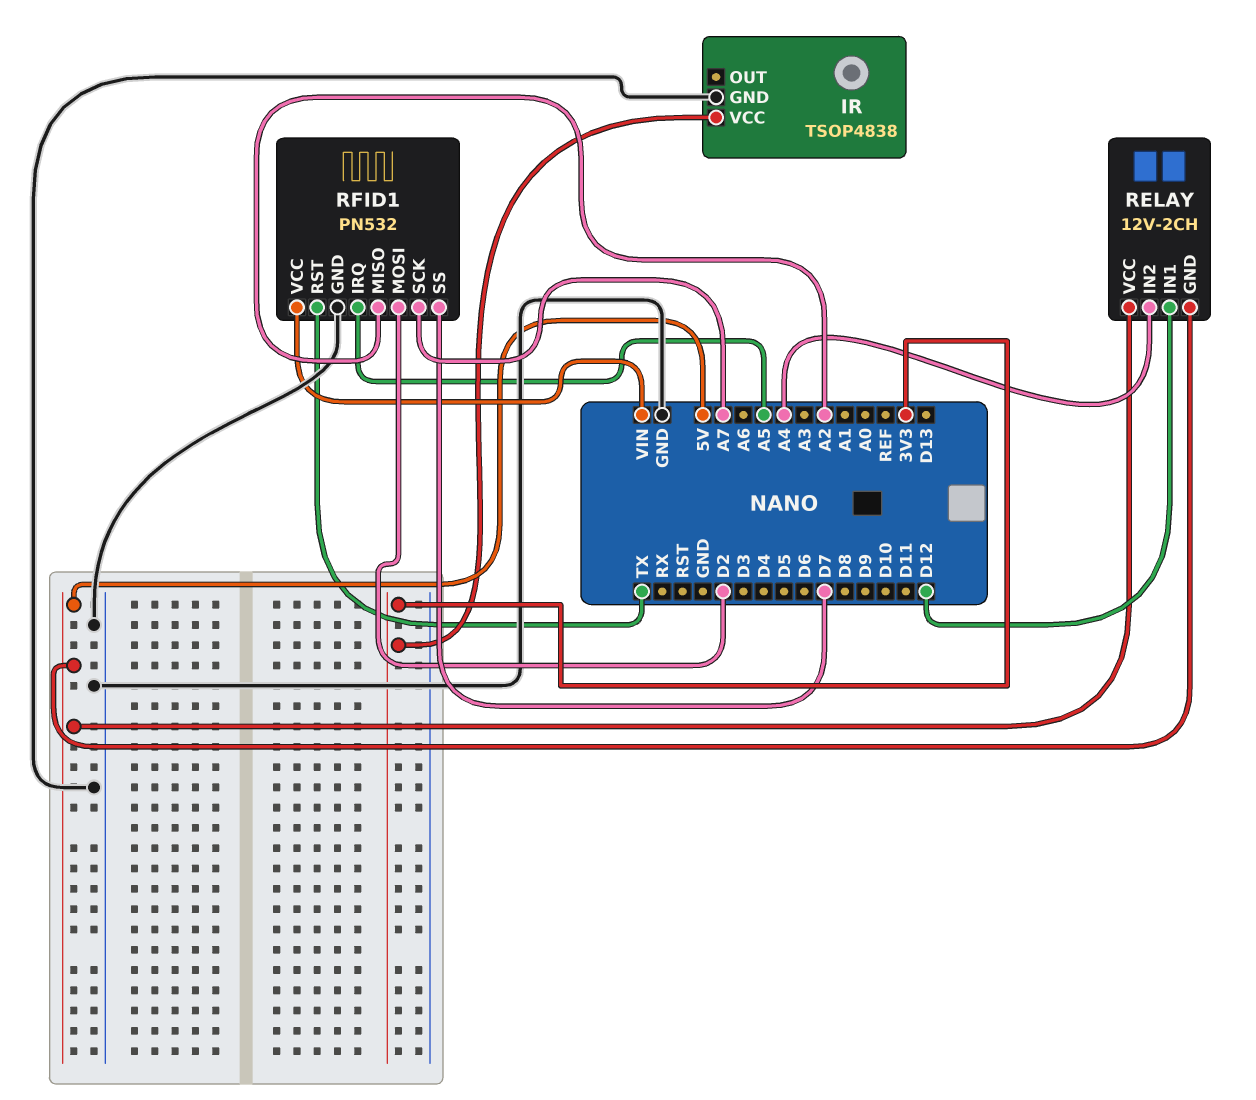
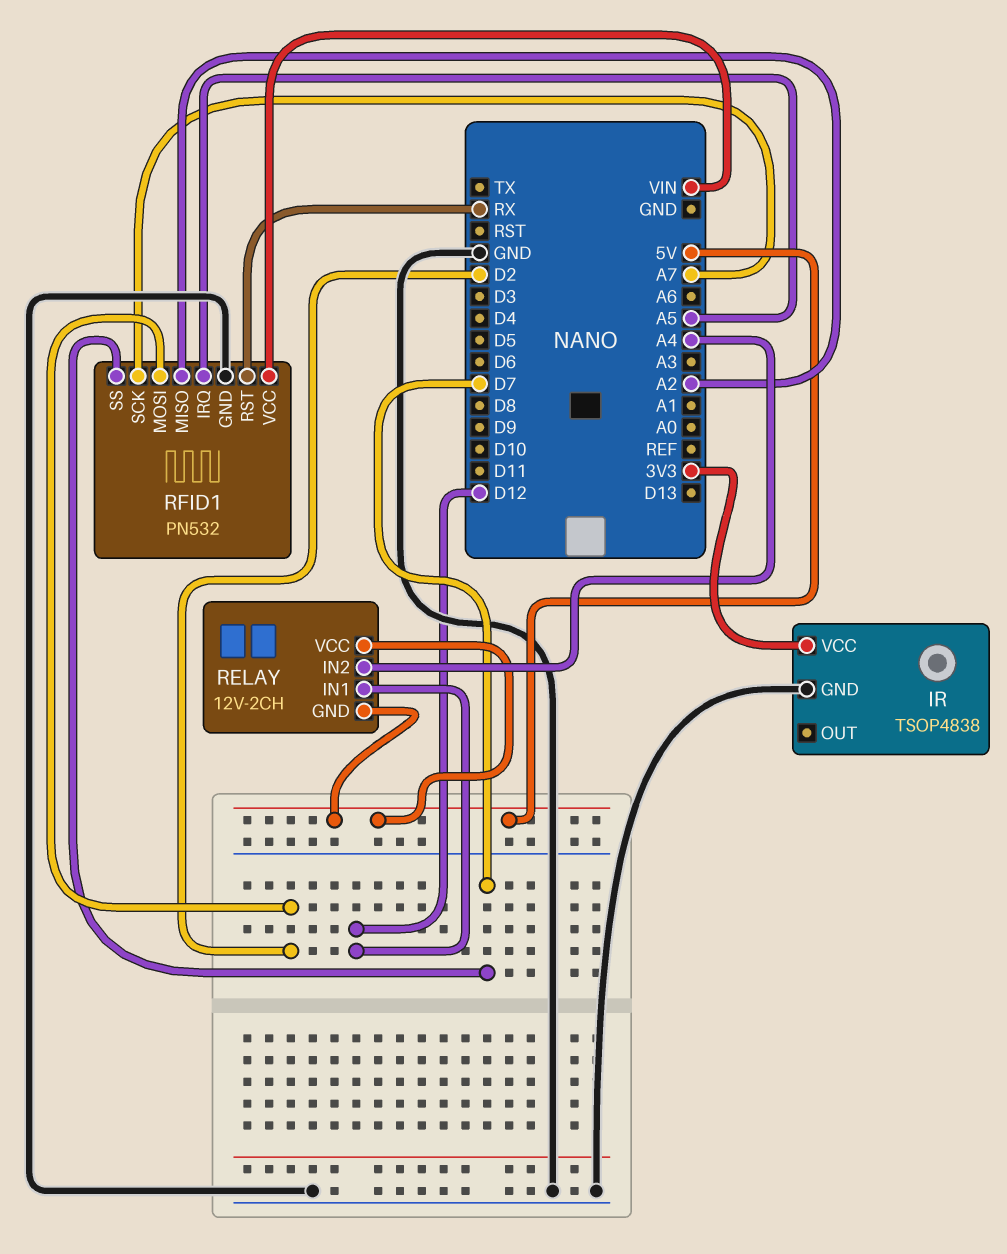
RFID1 pin RST: TX -> RX

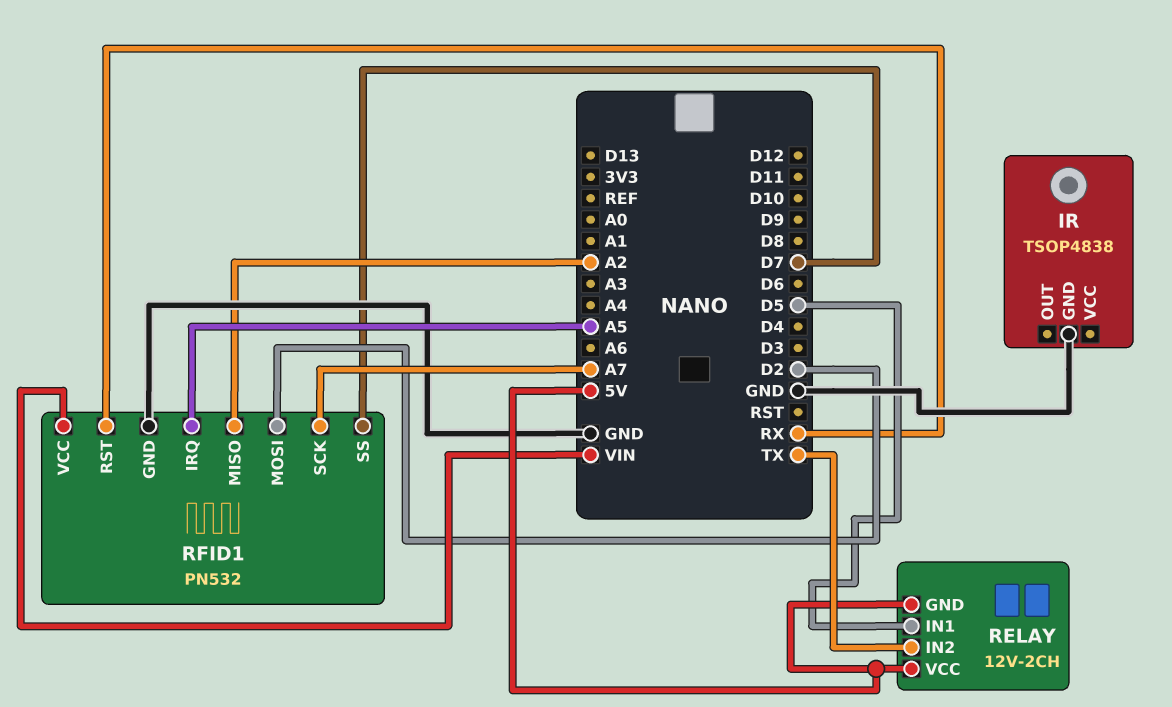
IR pin VCC: 3V3 -> none
RELAY pin IN1: D12 -> D5
RELAY pin IN2: A4 -> TX

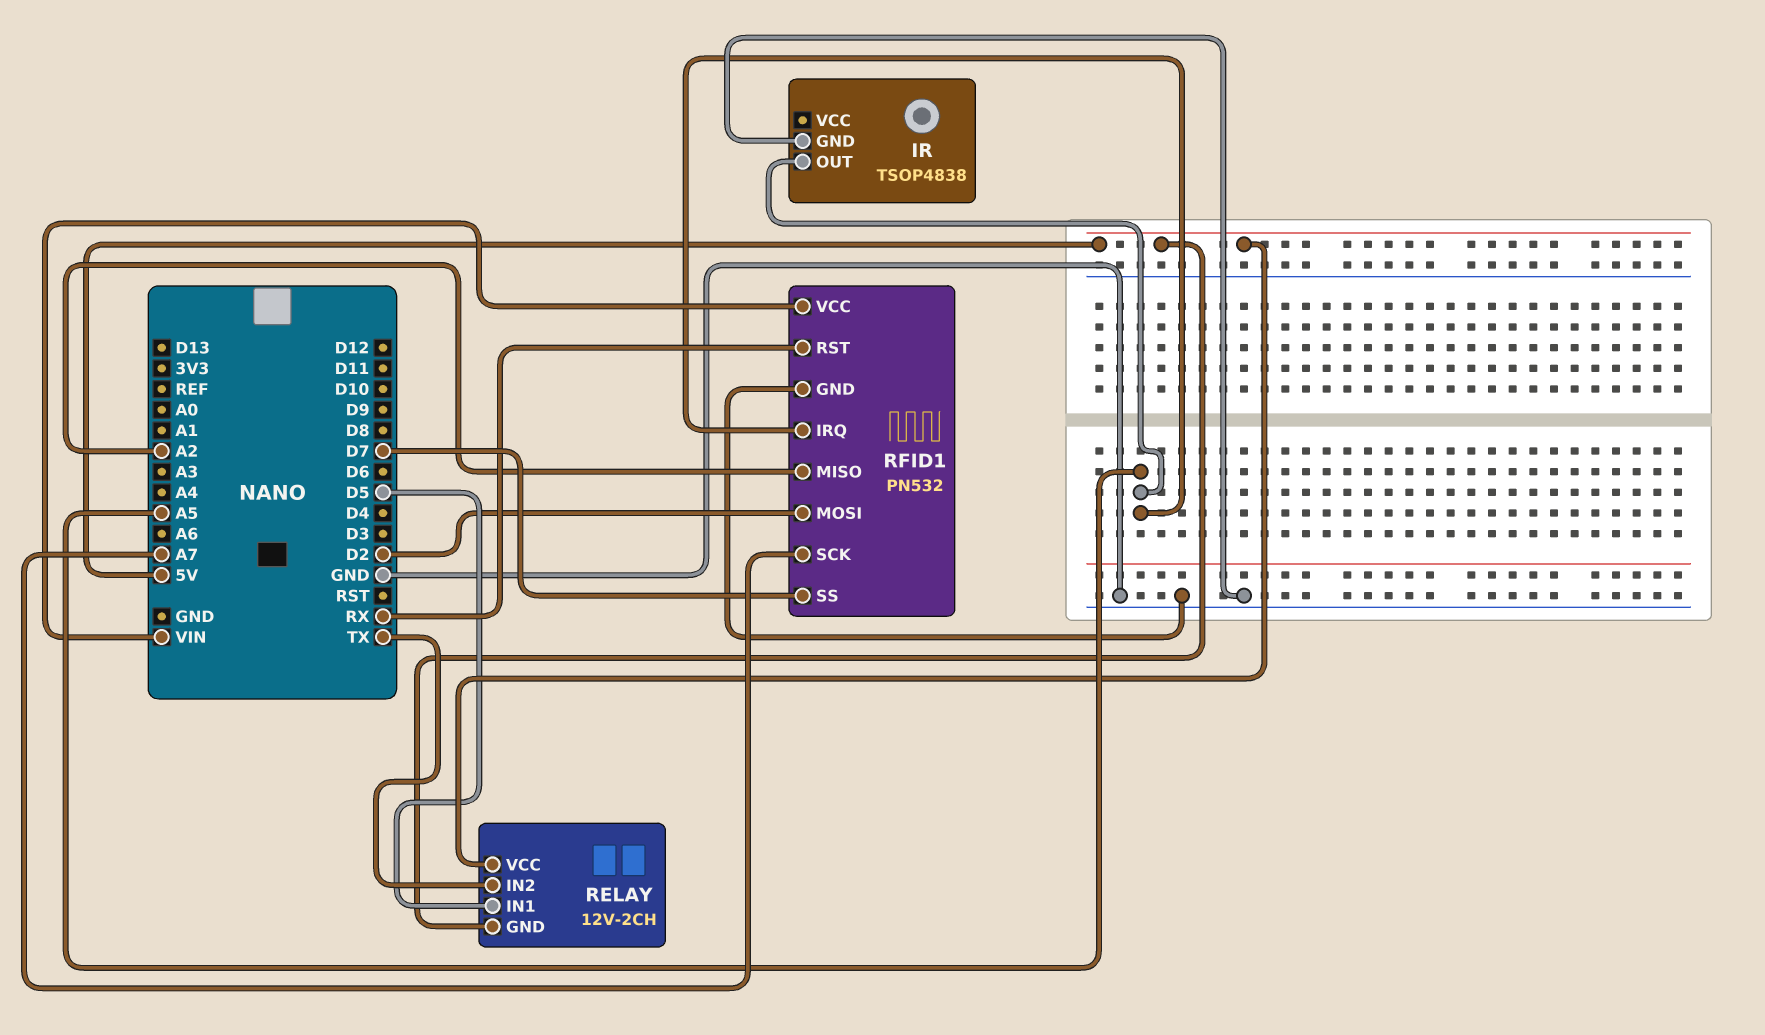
IR pin OUT: none -> A5

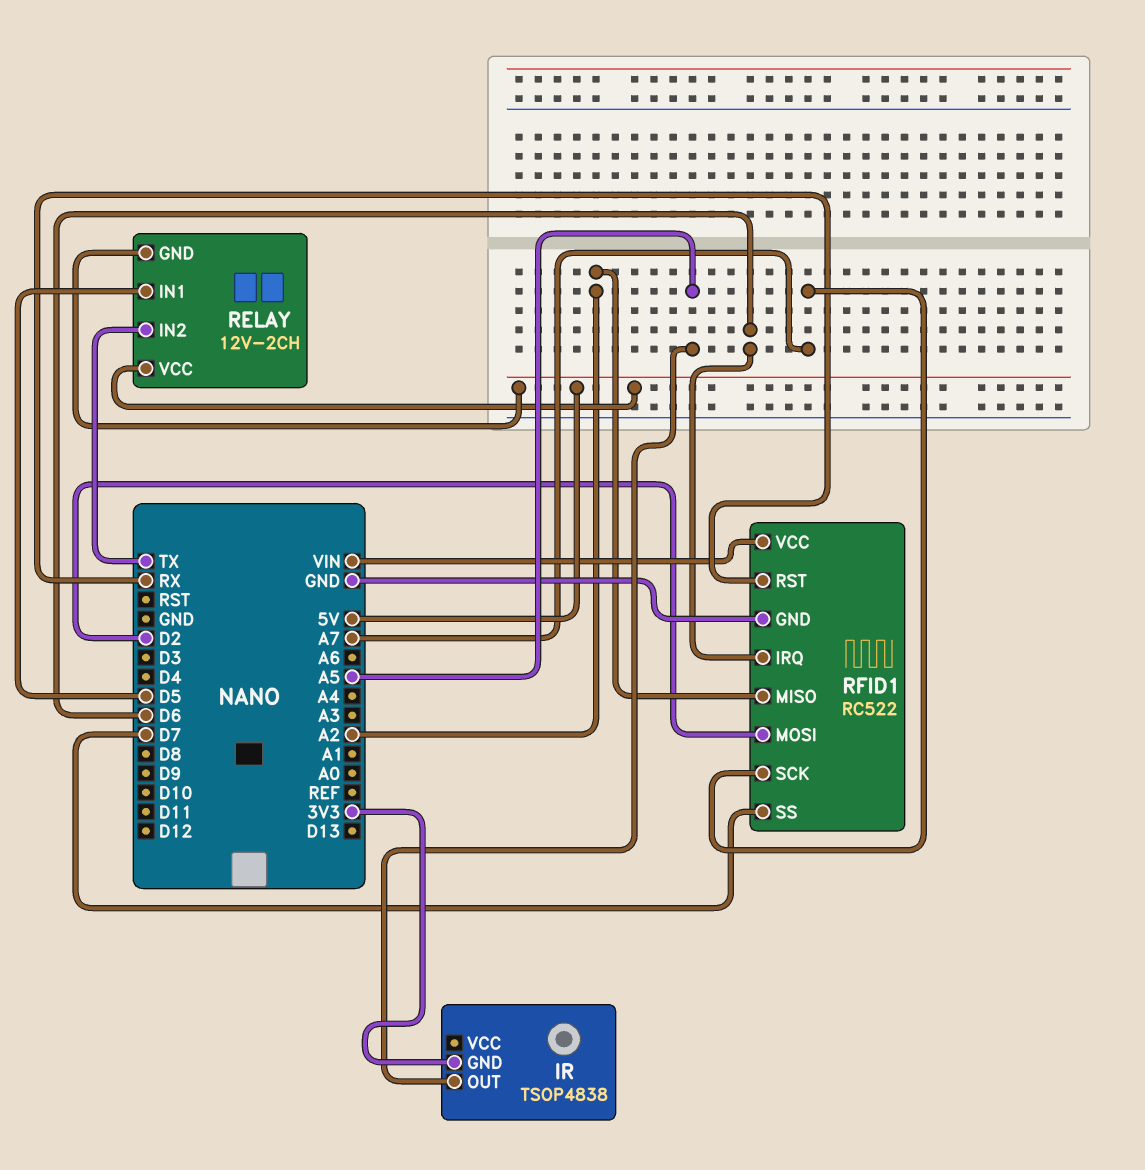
IR pin GND: GND -> 3V3
RFID1: PN532 -> RC522
RFID1 pin IRQ: A5 -> D6

